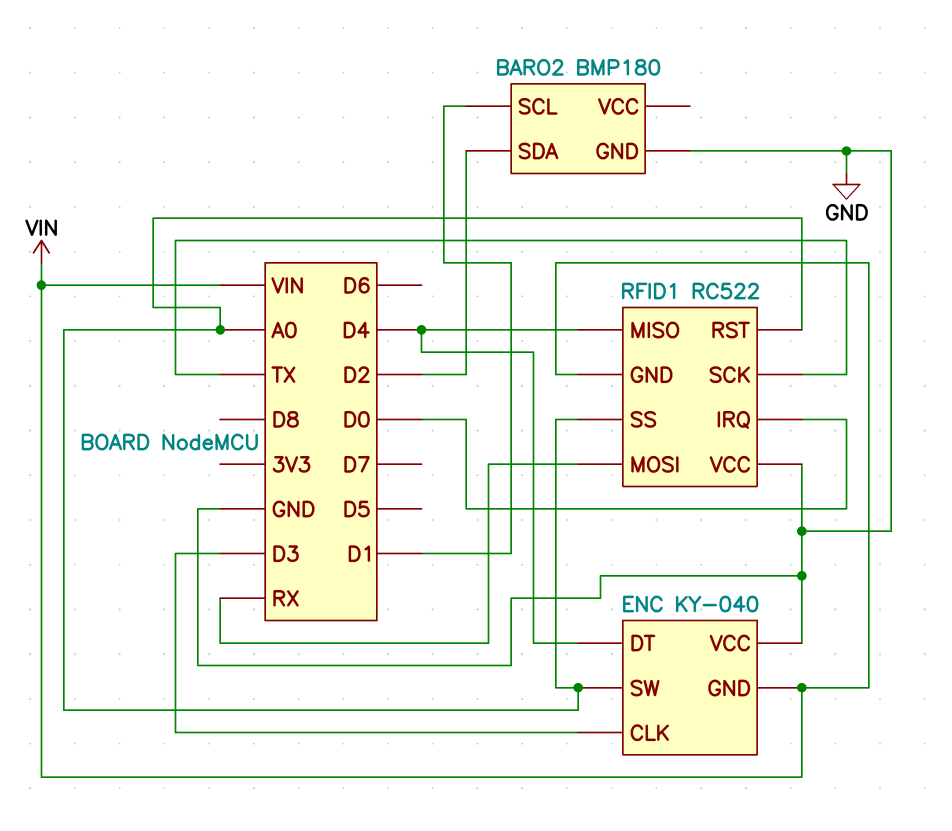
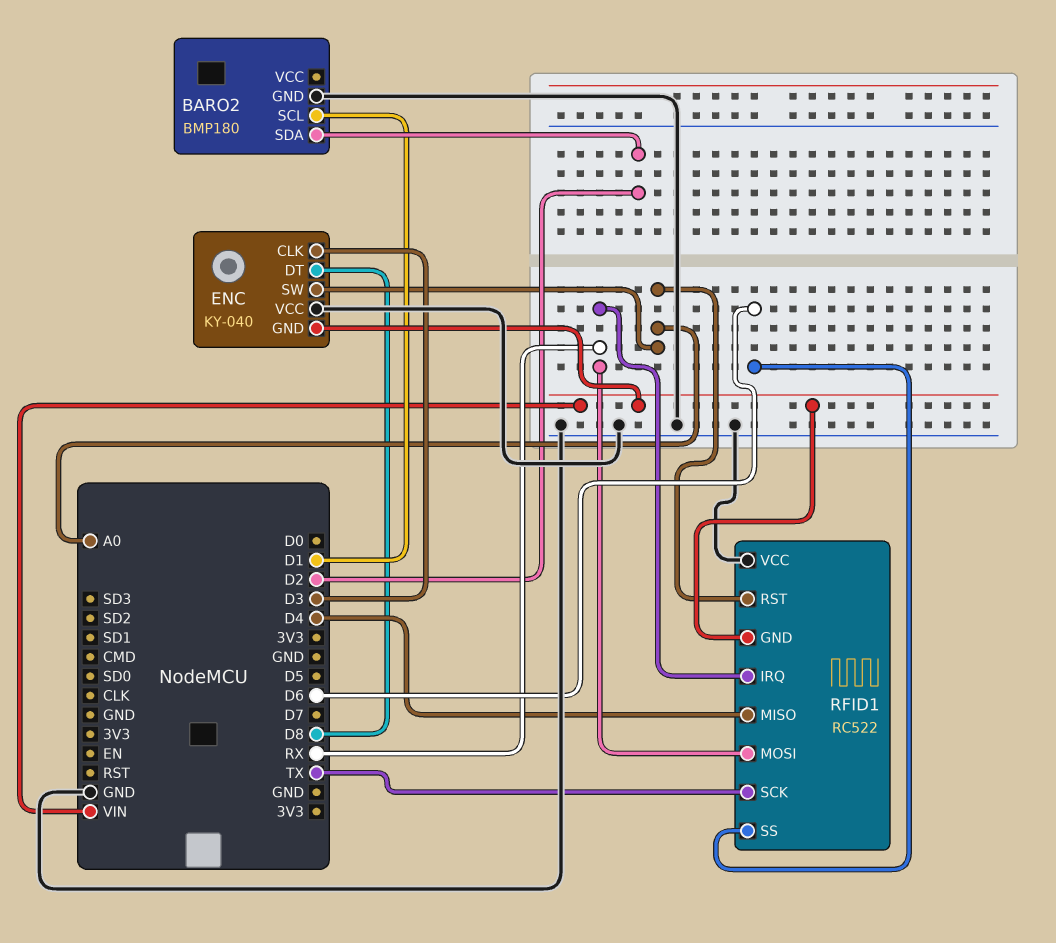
ENC pin DT: D4 -> D8
RFID1 pin IRQ: D0 -> RX
RFID1 pin SS: A0 -> D6

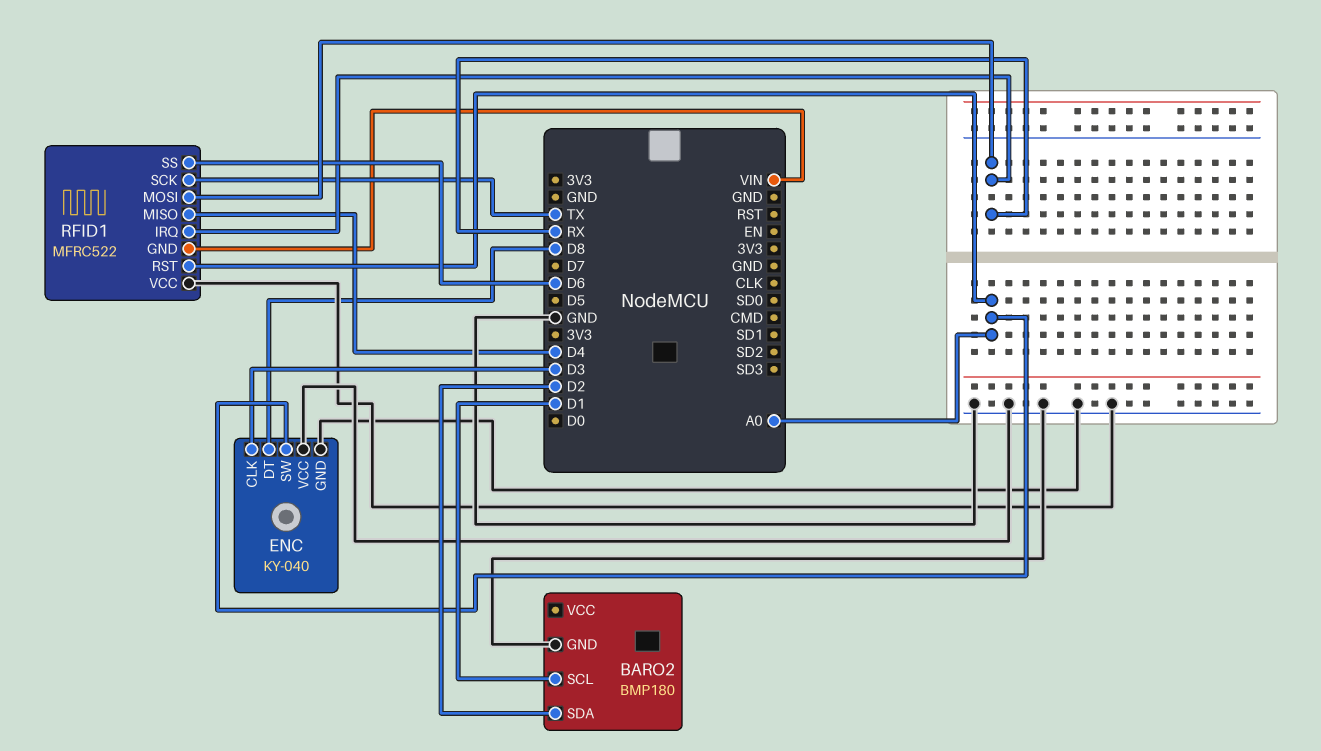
ENC pin GND: VIN -> GND
RFID1: RC522 -> MFRC522

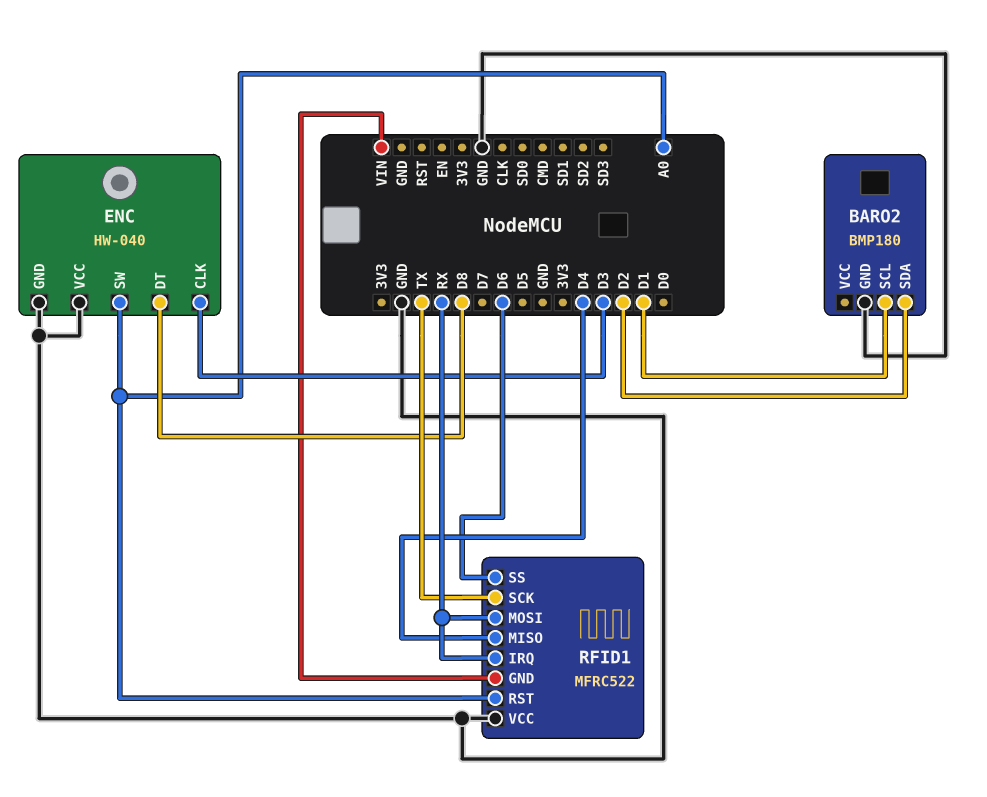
ENC: KY-040 -> HW-040

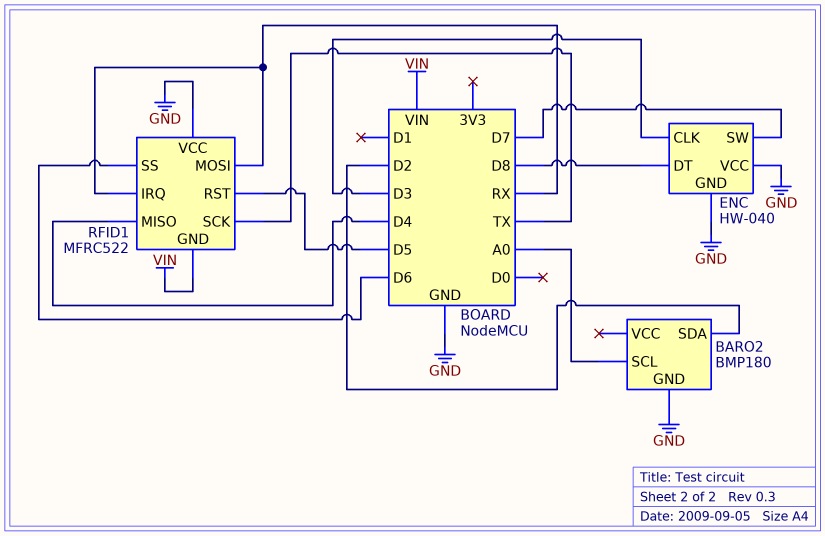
BARO2 pin SCL: D1 -> A0
ENC pin SW: A0 -> D7
RFID1 pin RST: A0 -> D5

